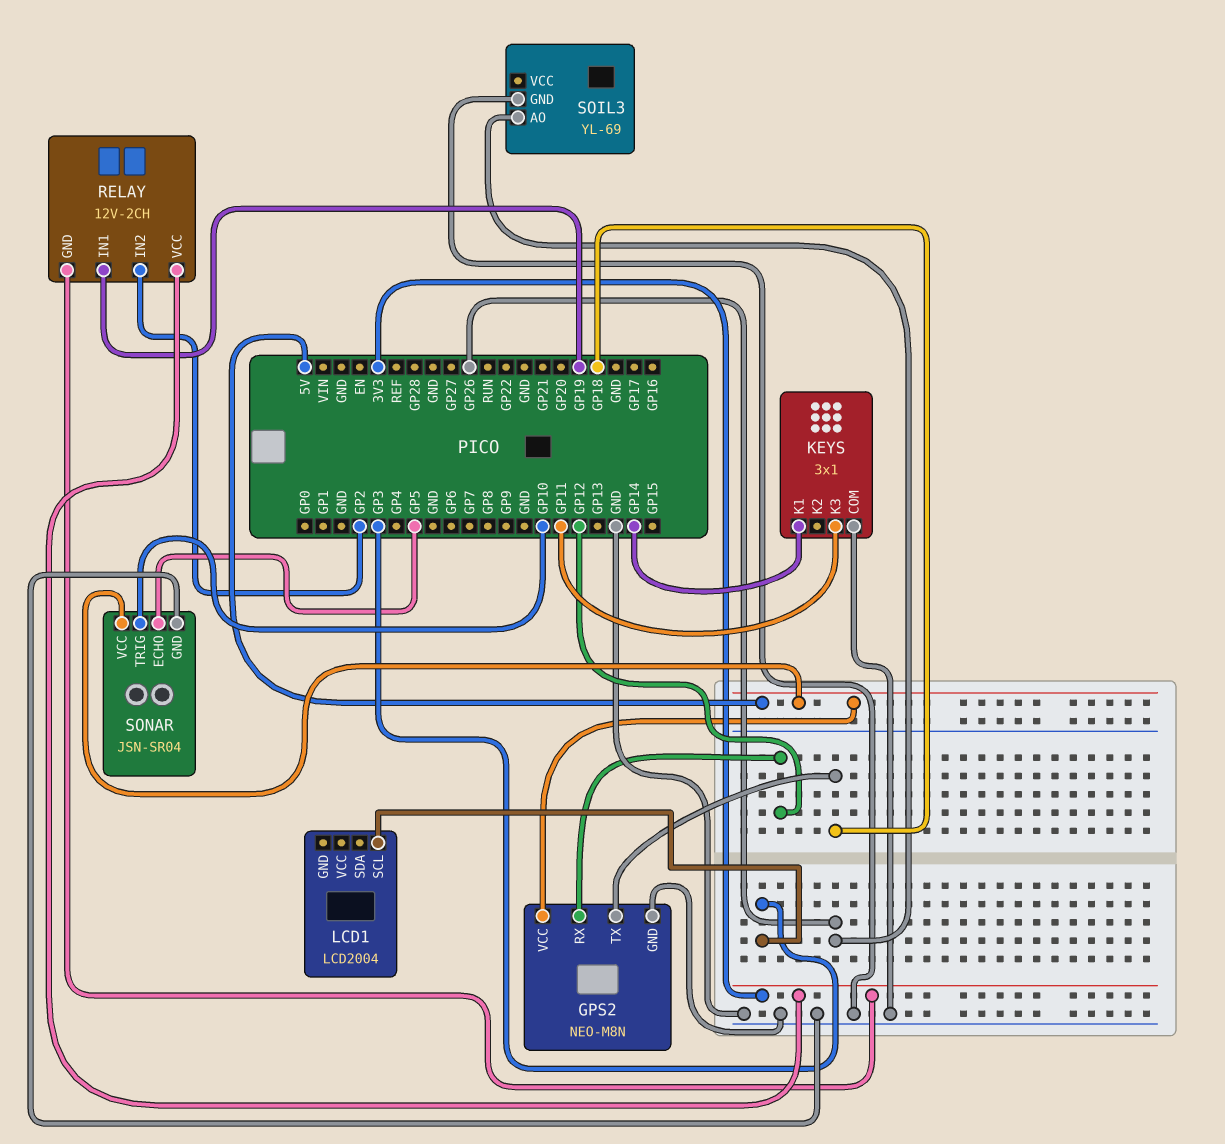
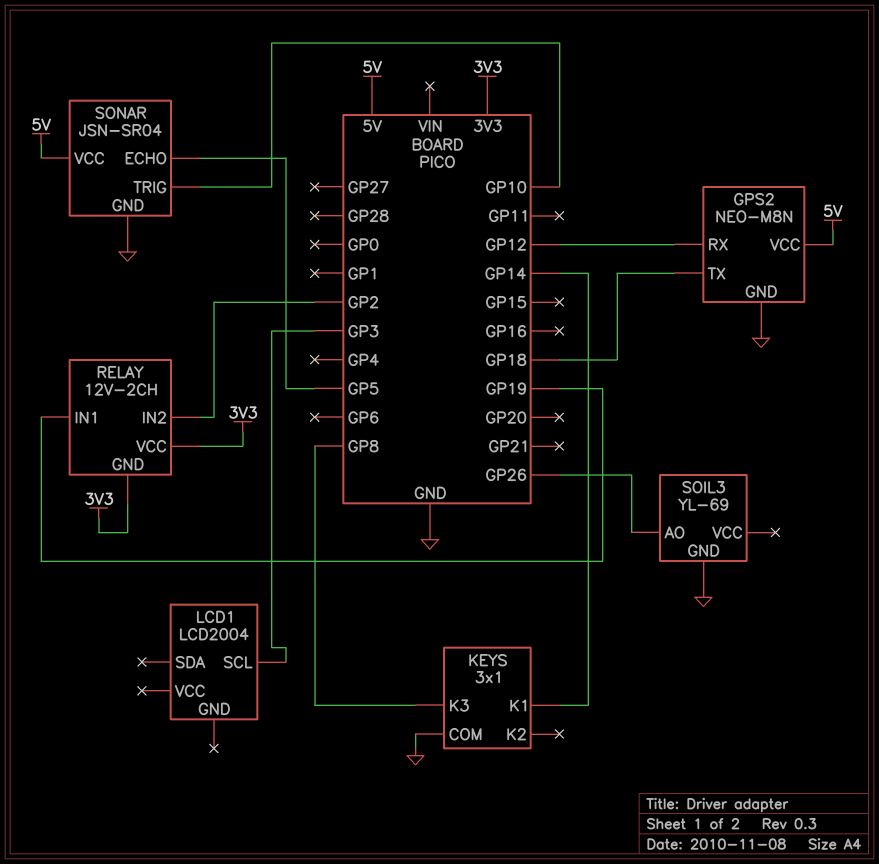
KEYS pin K3: GP11 -> GP8

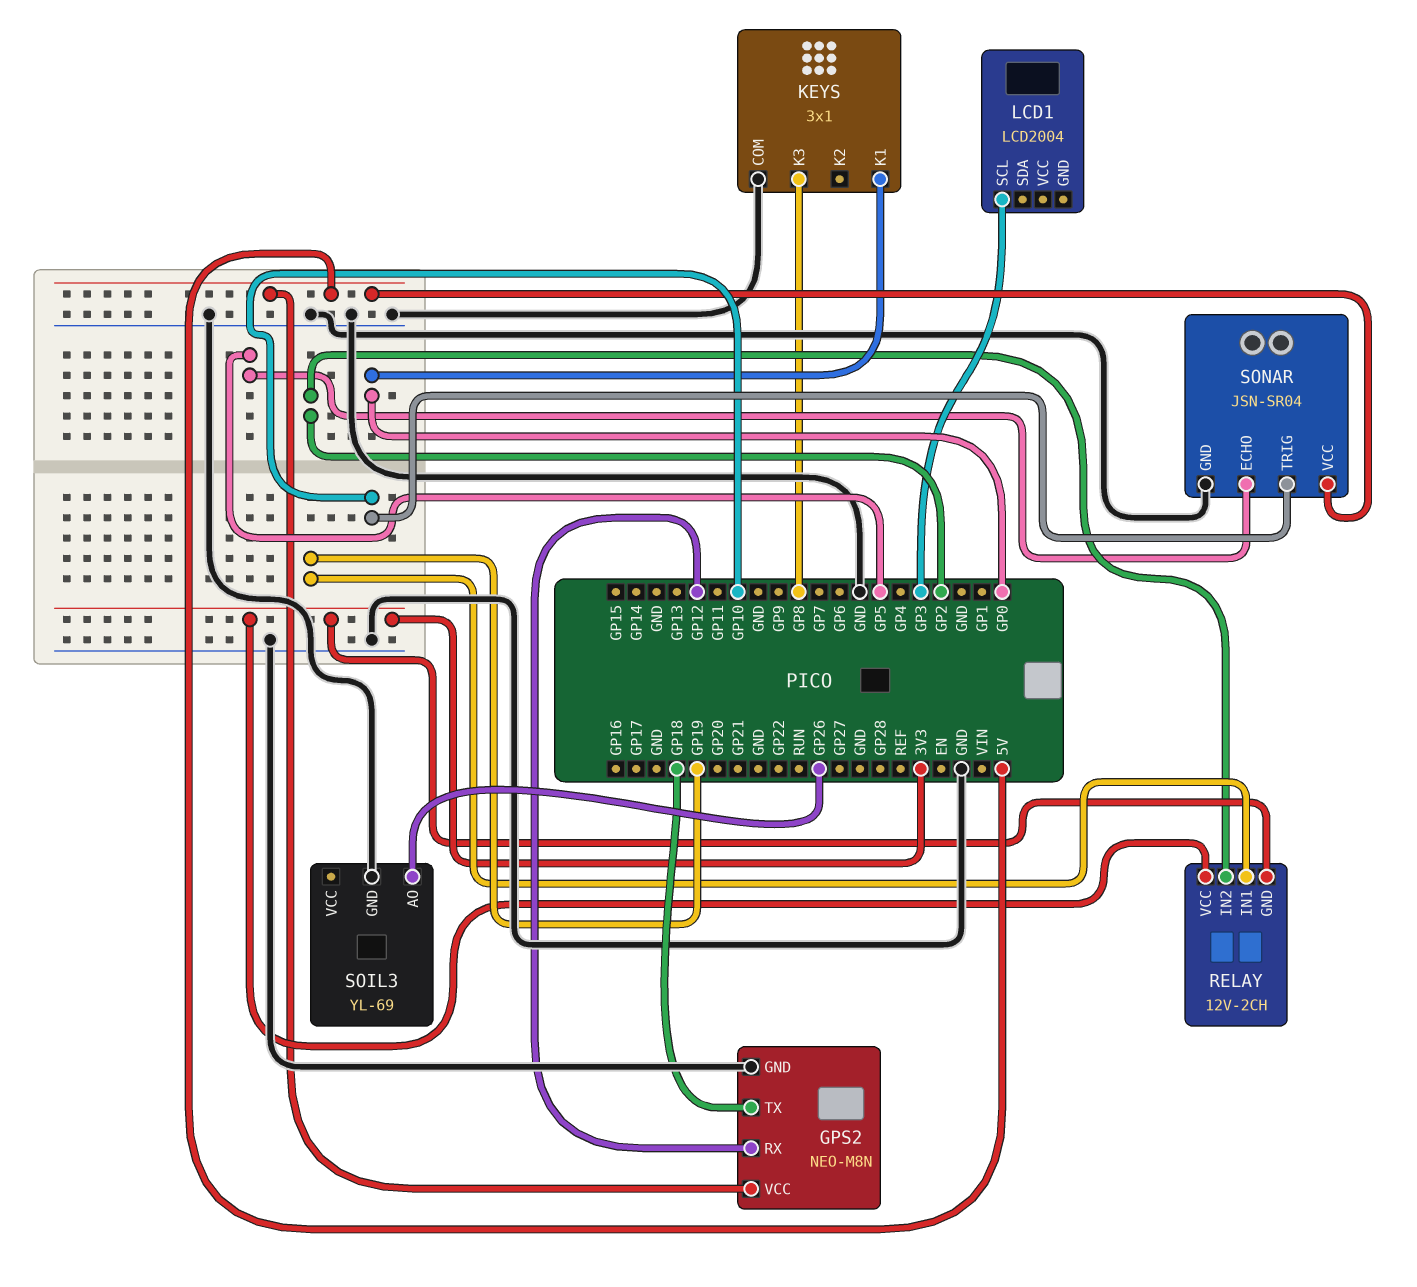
KEYS pin K1: GP14 -> GP0

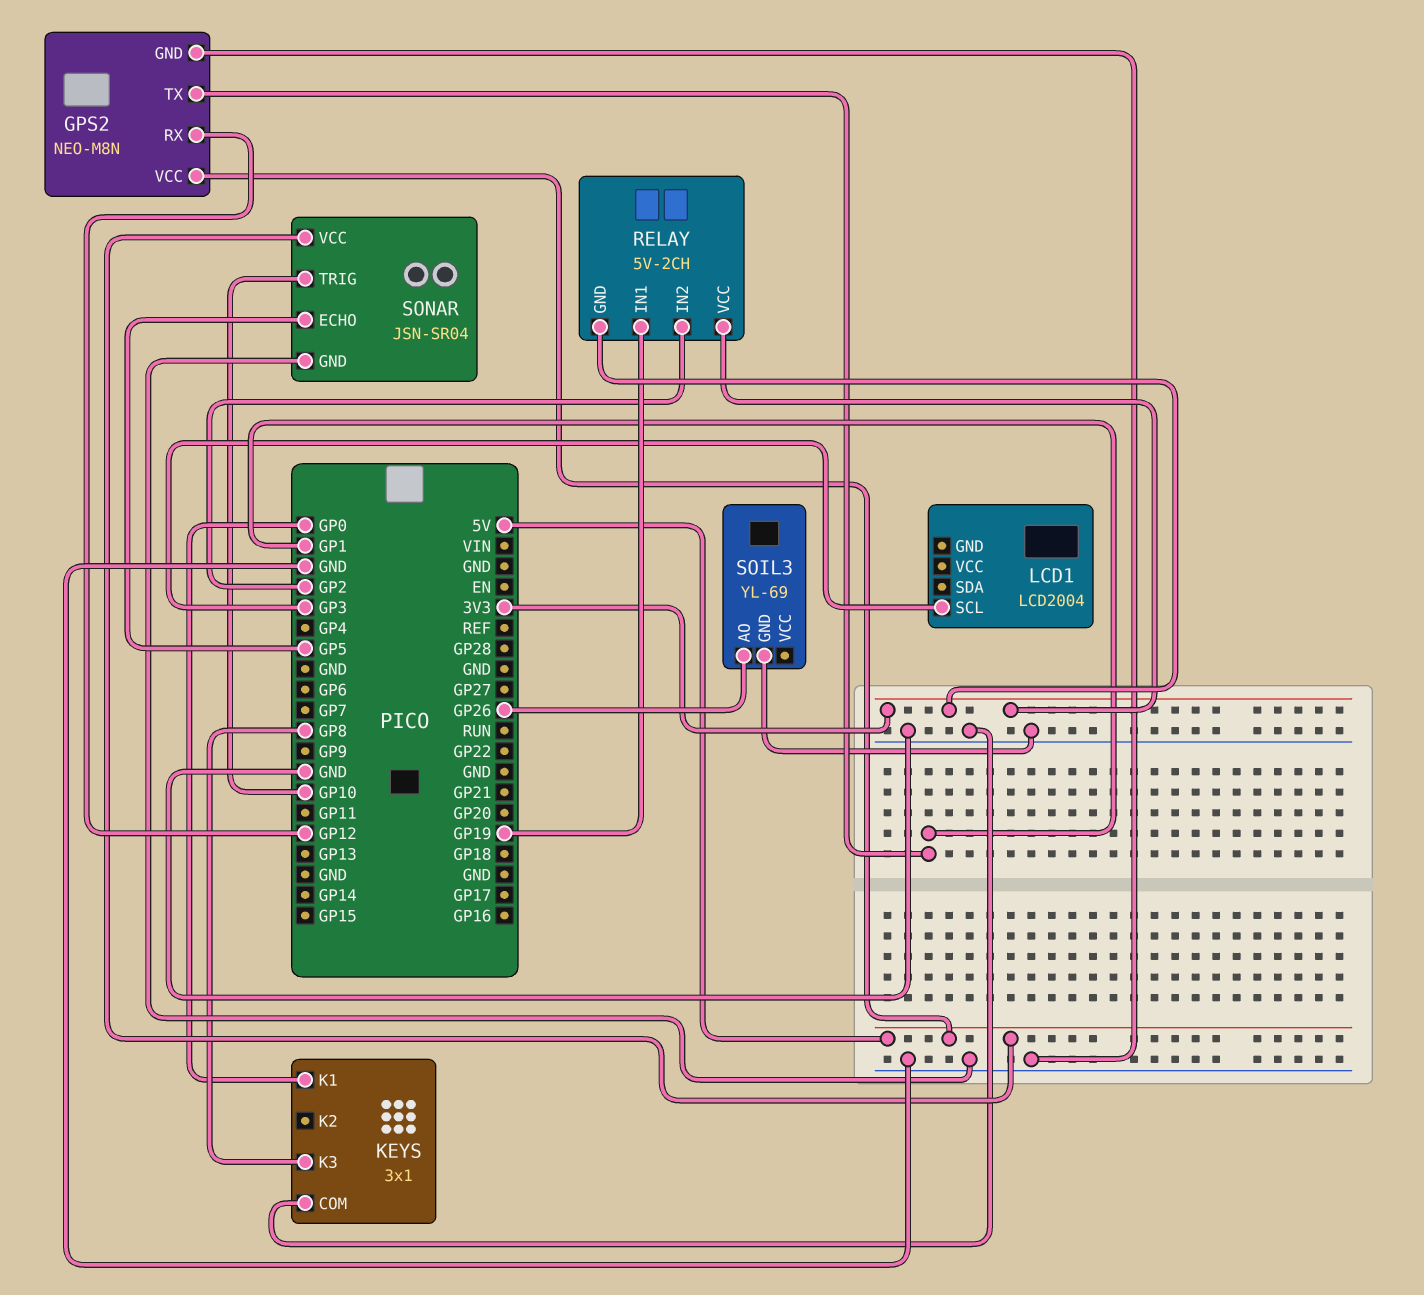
GPS2 pin TX: GP18 -> GP1
RELAY: 12V-2CH -> 5V-2CH

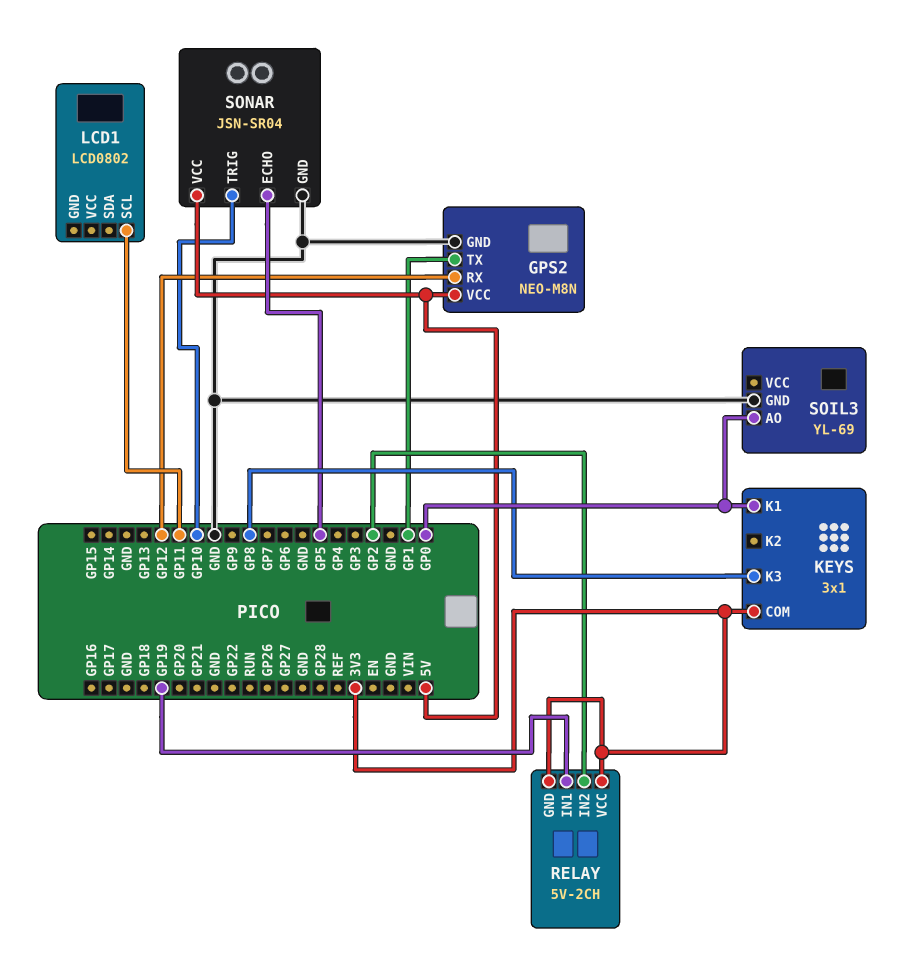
KEYS pin COM: GND -> 3V3
LCD1: LCD2004 -> LCD0802
LCD1 pin SCL: GP3 -> GP11
SOIL3 pin AO: GP26 -> GP0

